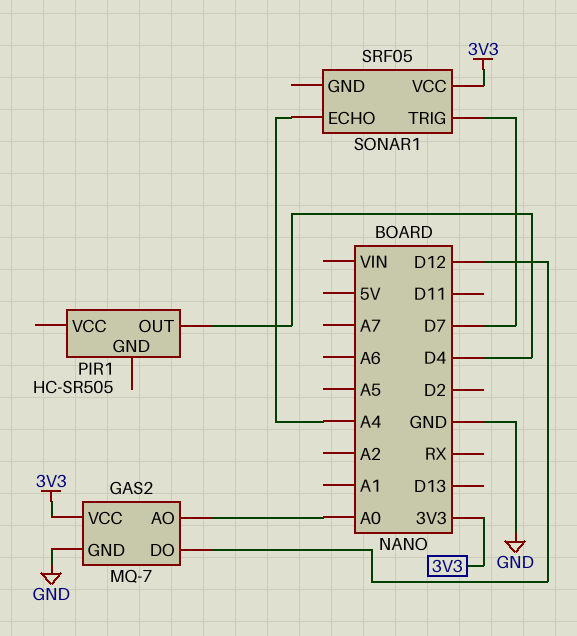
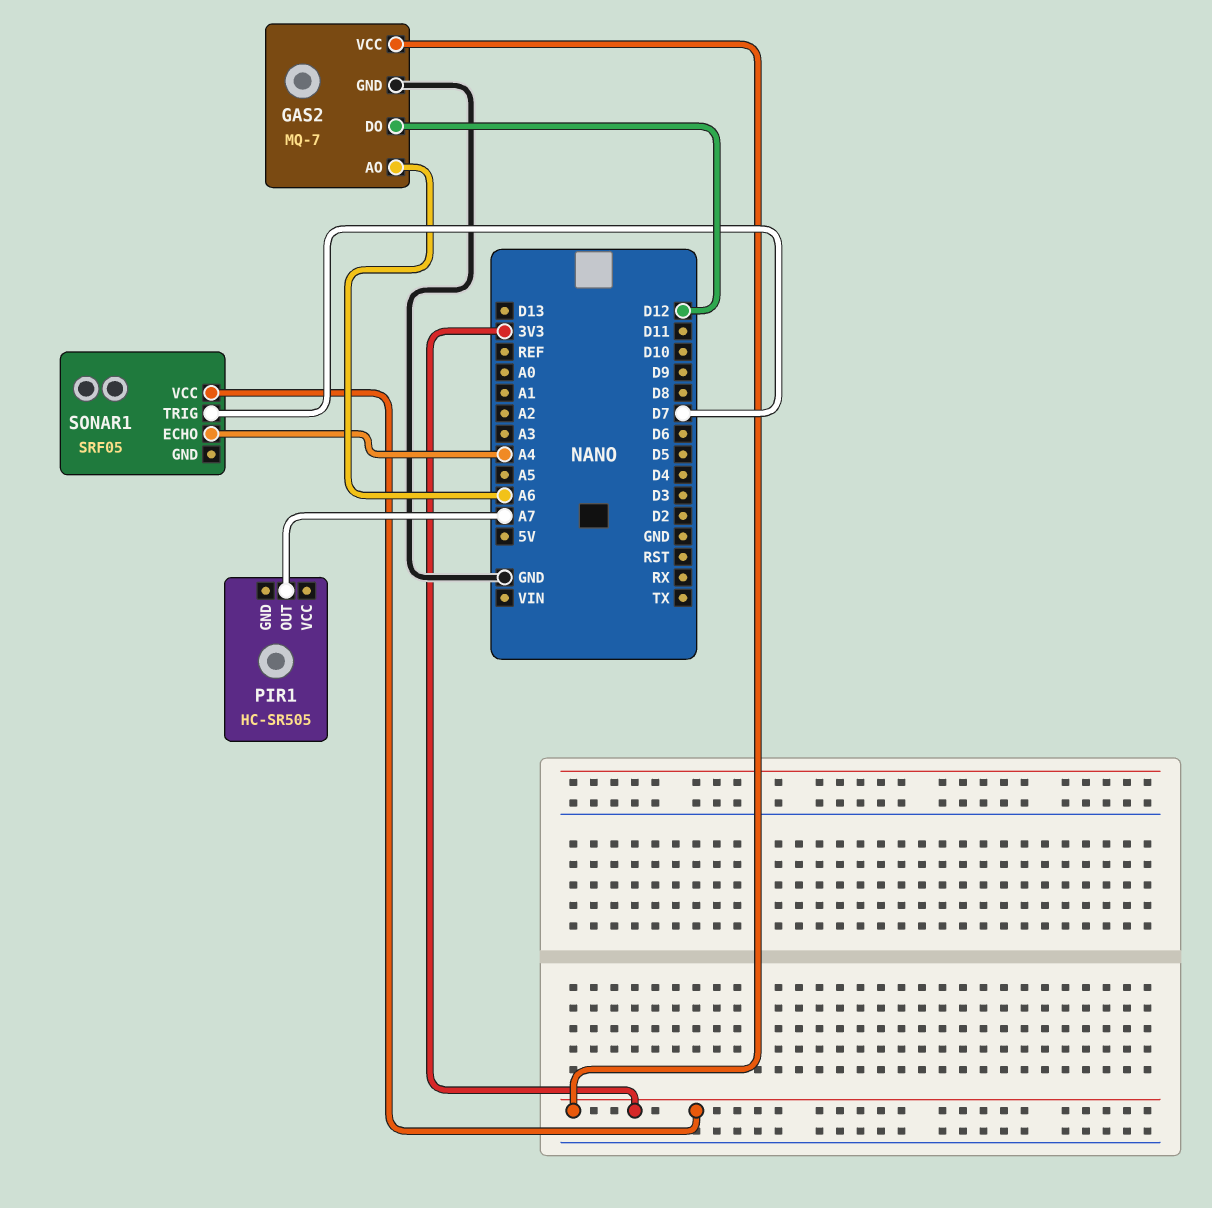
GAS2 pin AO: A0 -> A6
PIR1 pin OUT: D4 -> A7

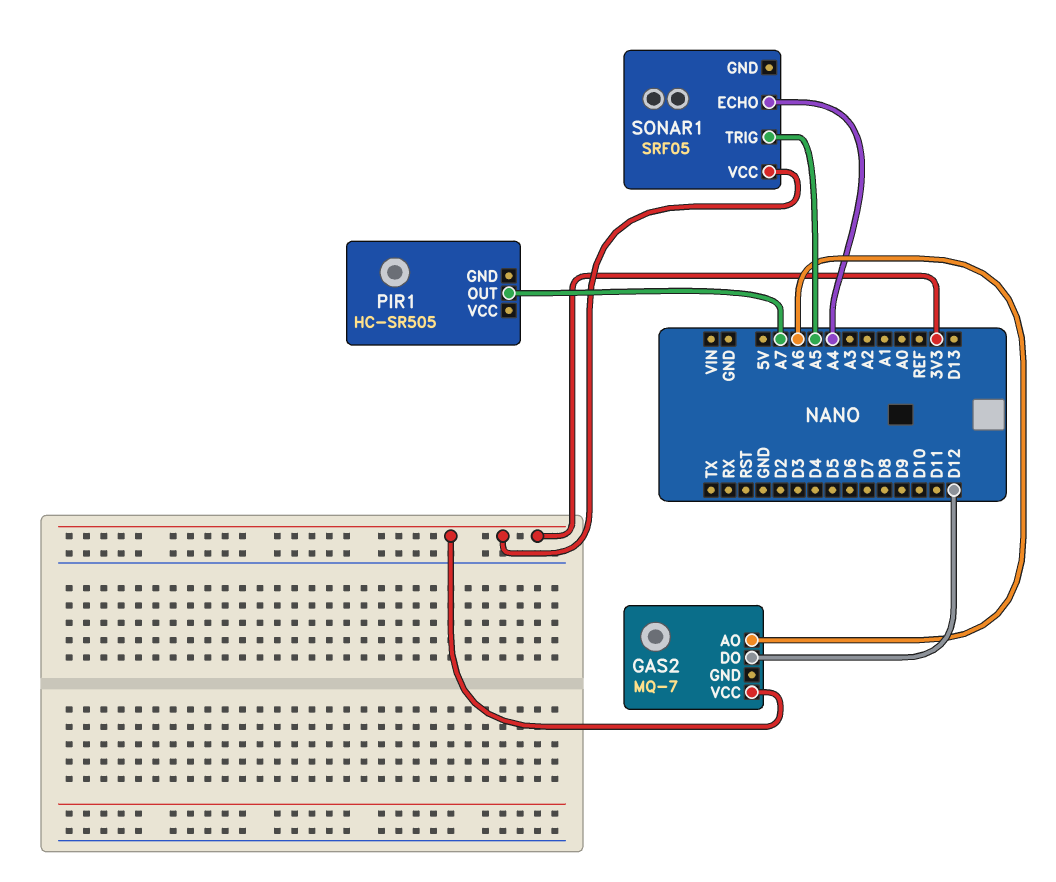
GAS2 pin GND: GND -> none
SONAR1 pin TRIG: D7 -> A5

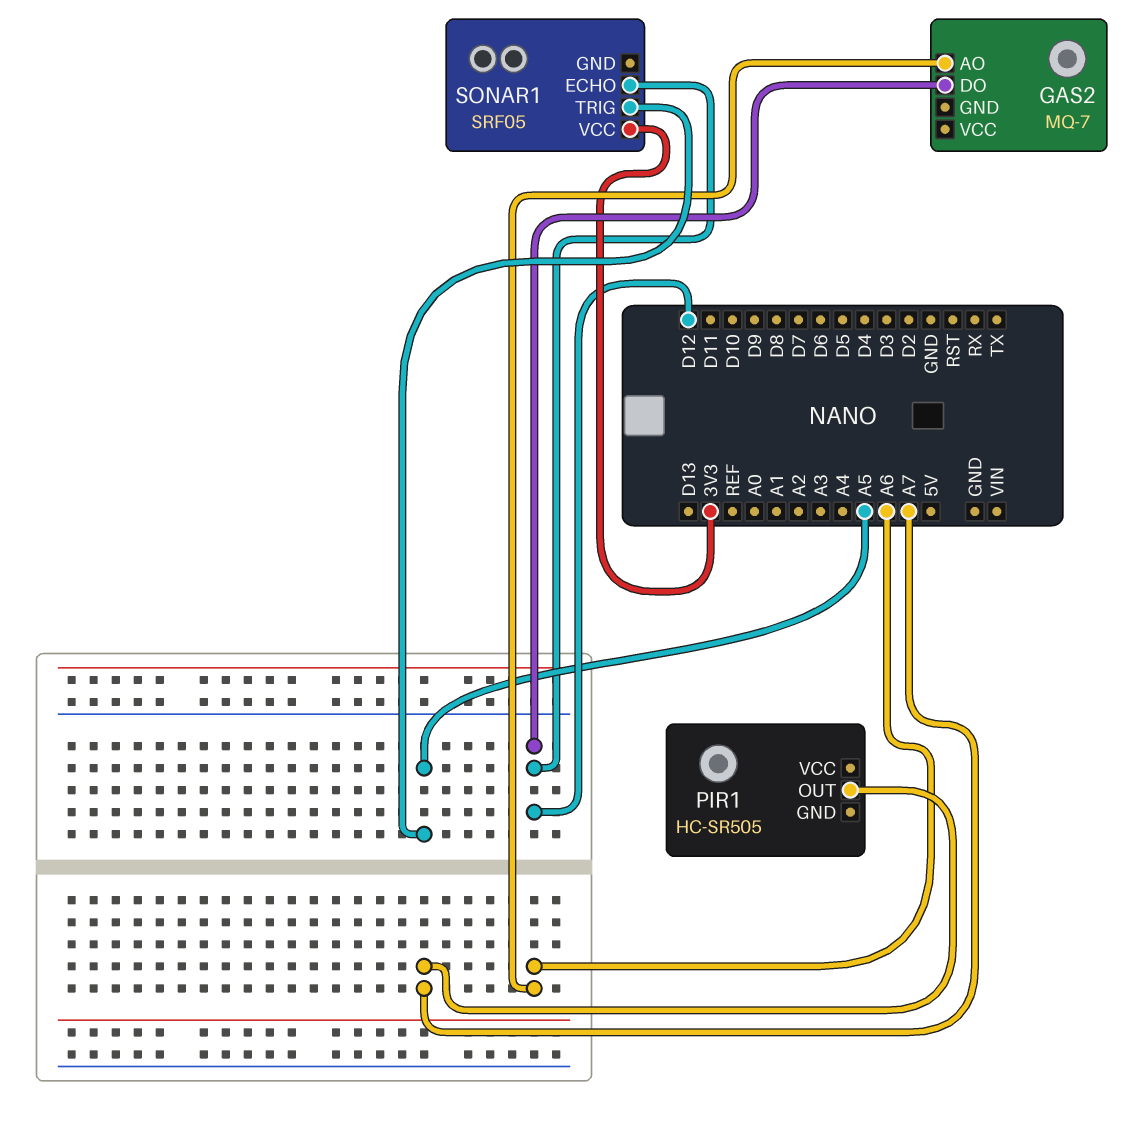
GAS2 pin VCC: 3V3 -> none
SONAR1 pin ECHO: A4 -> D12

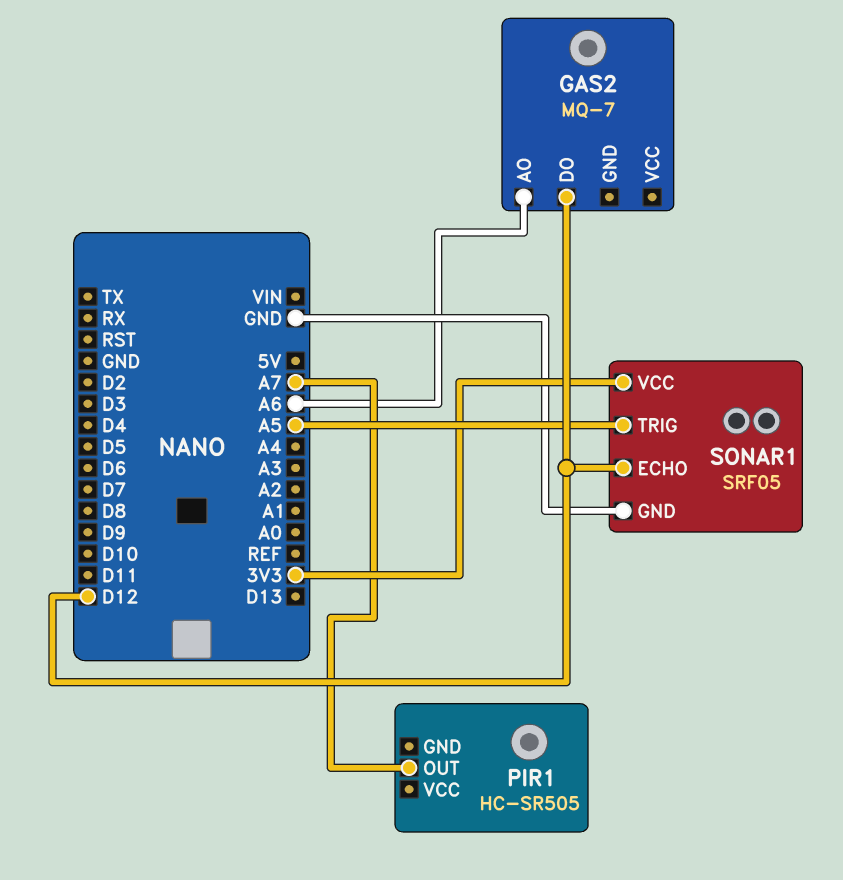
SONAR1 pin GND: none -> GND

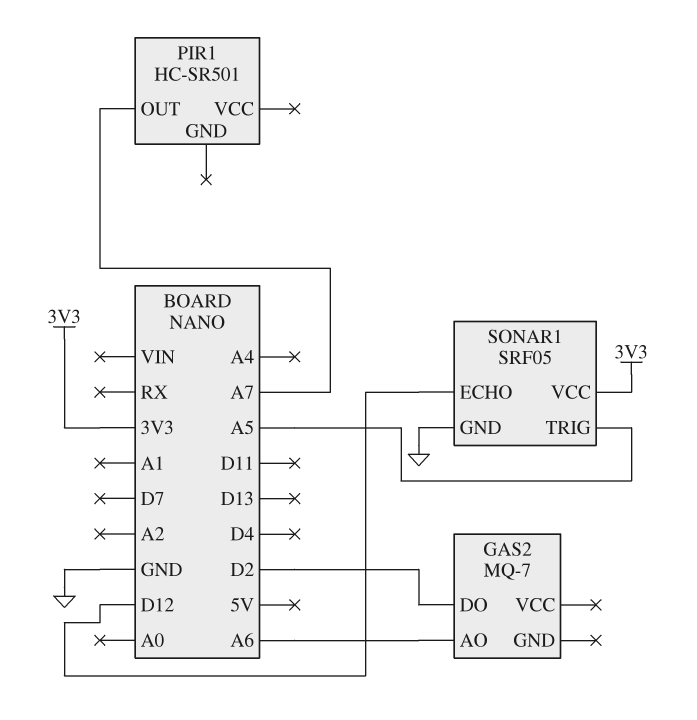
GAS2 pin DO: D12 -> D2
PIR1: HC-SR505 -> HC-SR501

